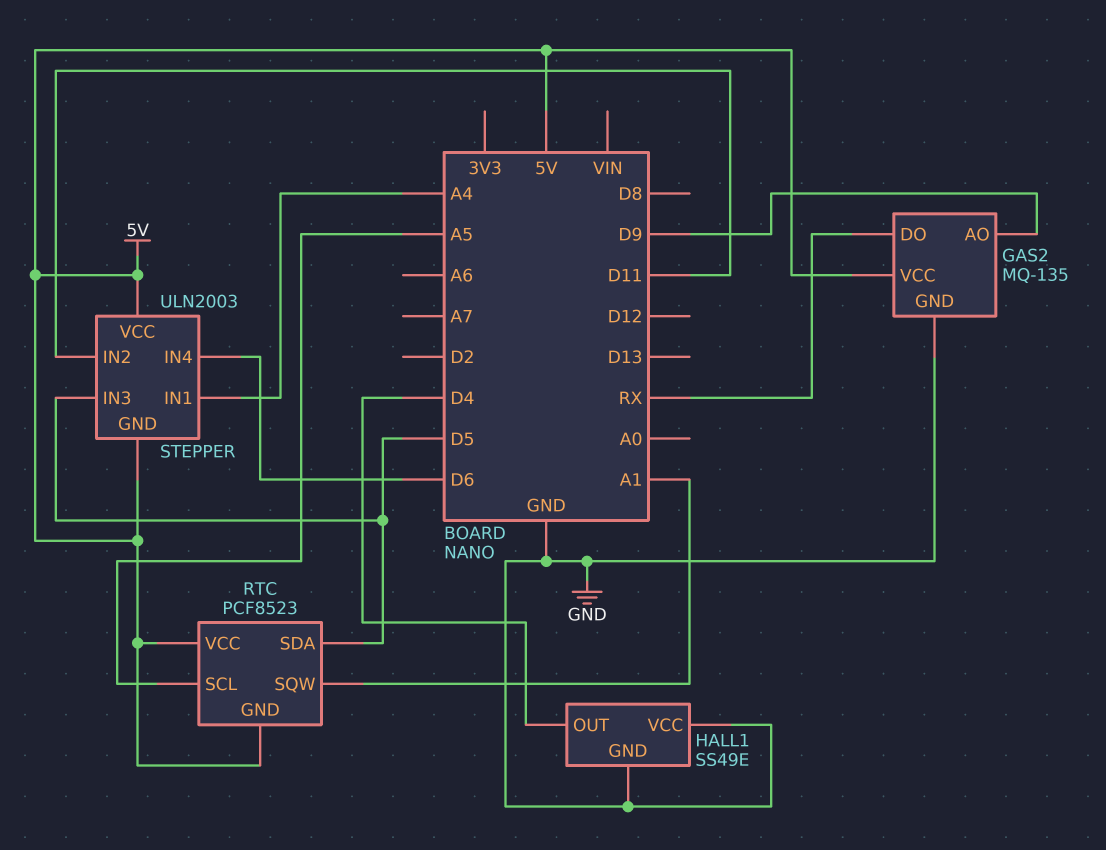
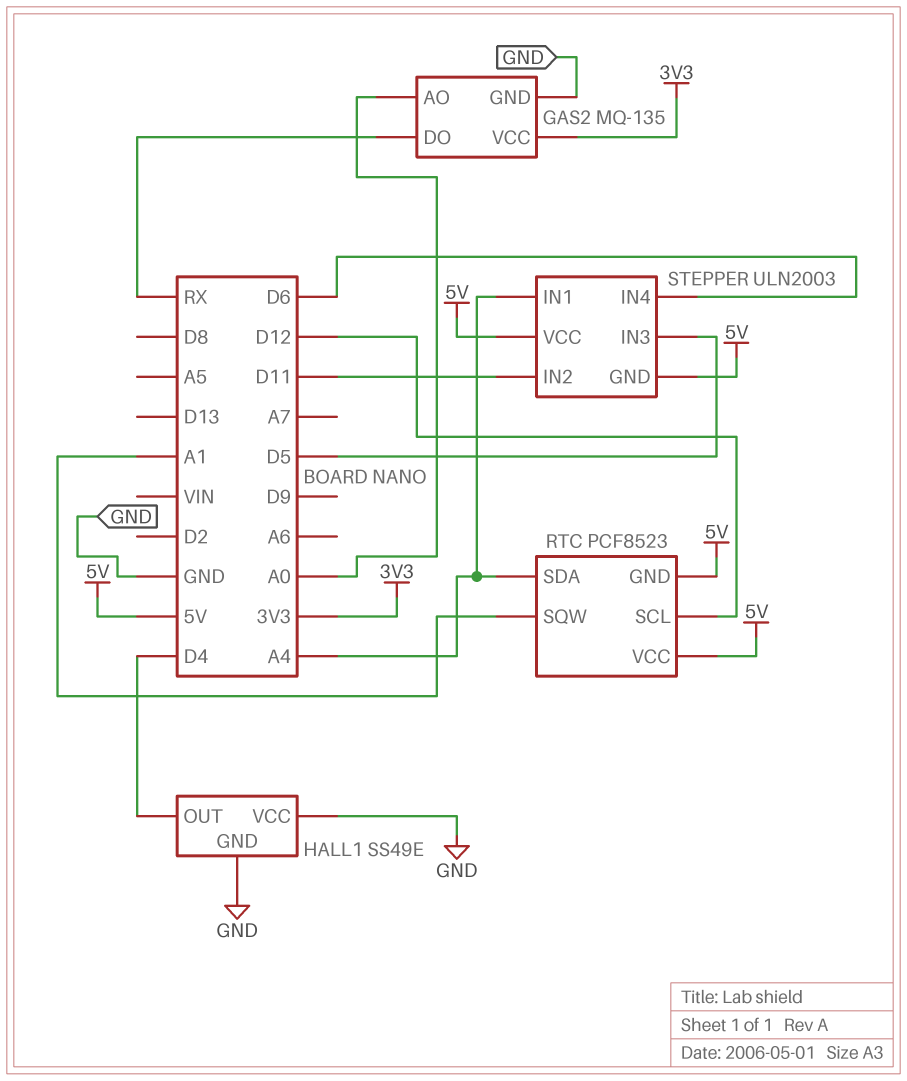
GAS2 pin AO: D9 -> A0
GAS2 pin VCC: 5V -> 3V3
RTC pin SCL: A5 -> D12
RTC pin SDA: D5 -> A4

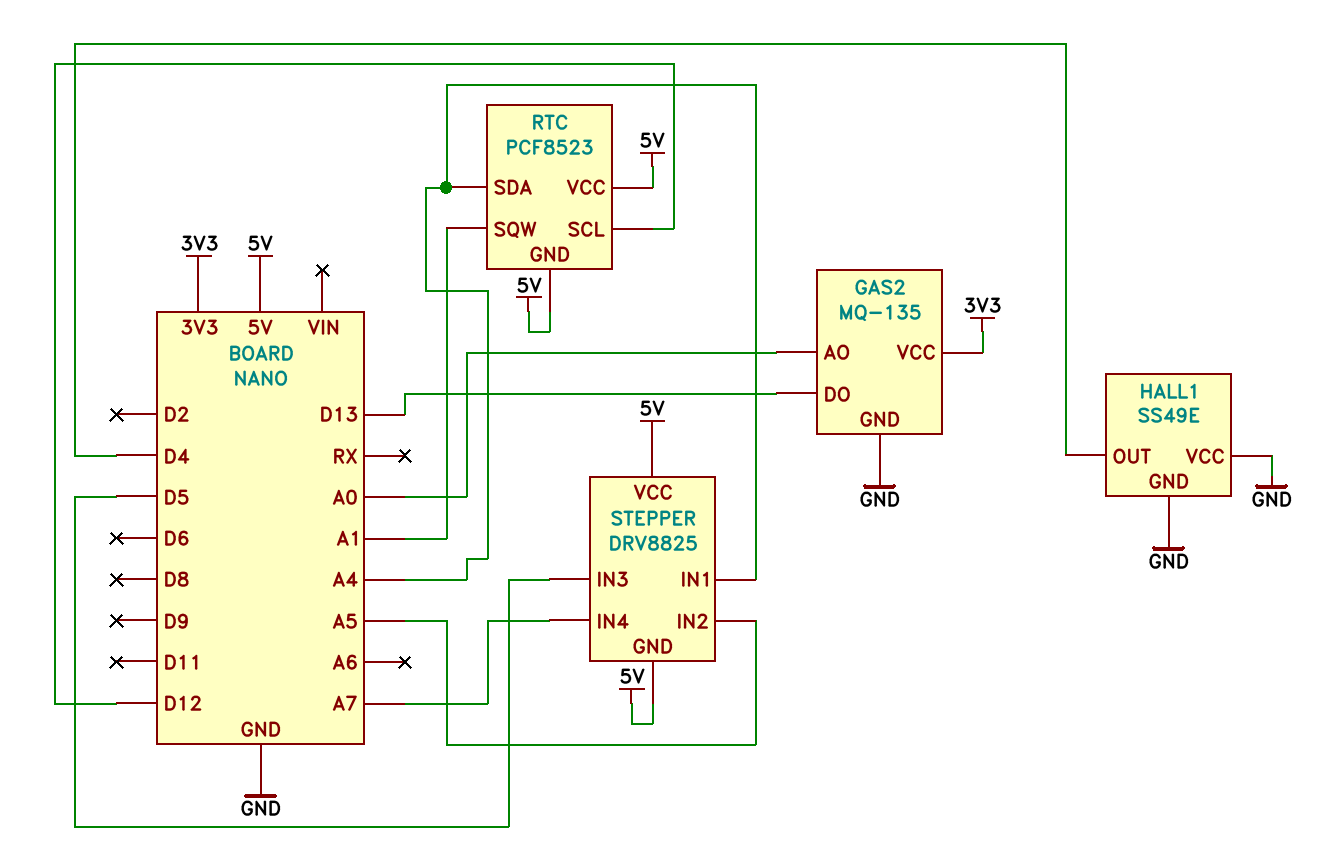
GAS2 pin DO: RX -> D13
STEPPER: ULN2003 -> DRV8825
STEPPER pin IN2: D11 -> A5
STEPPER pin IN4: D6 -> A7

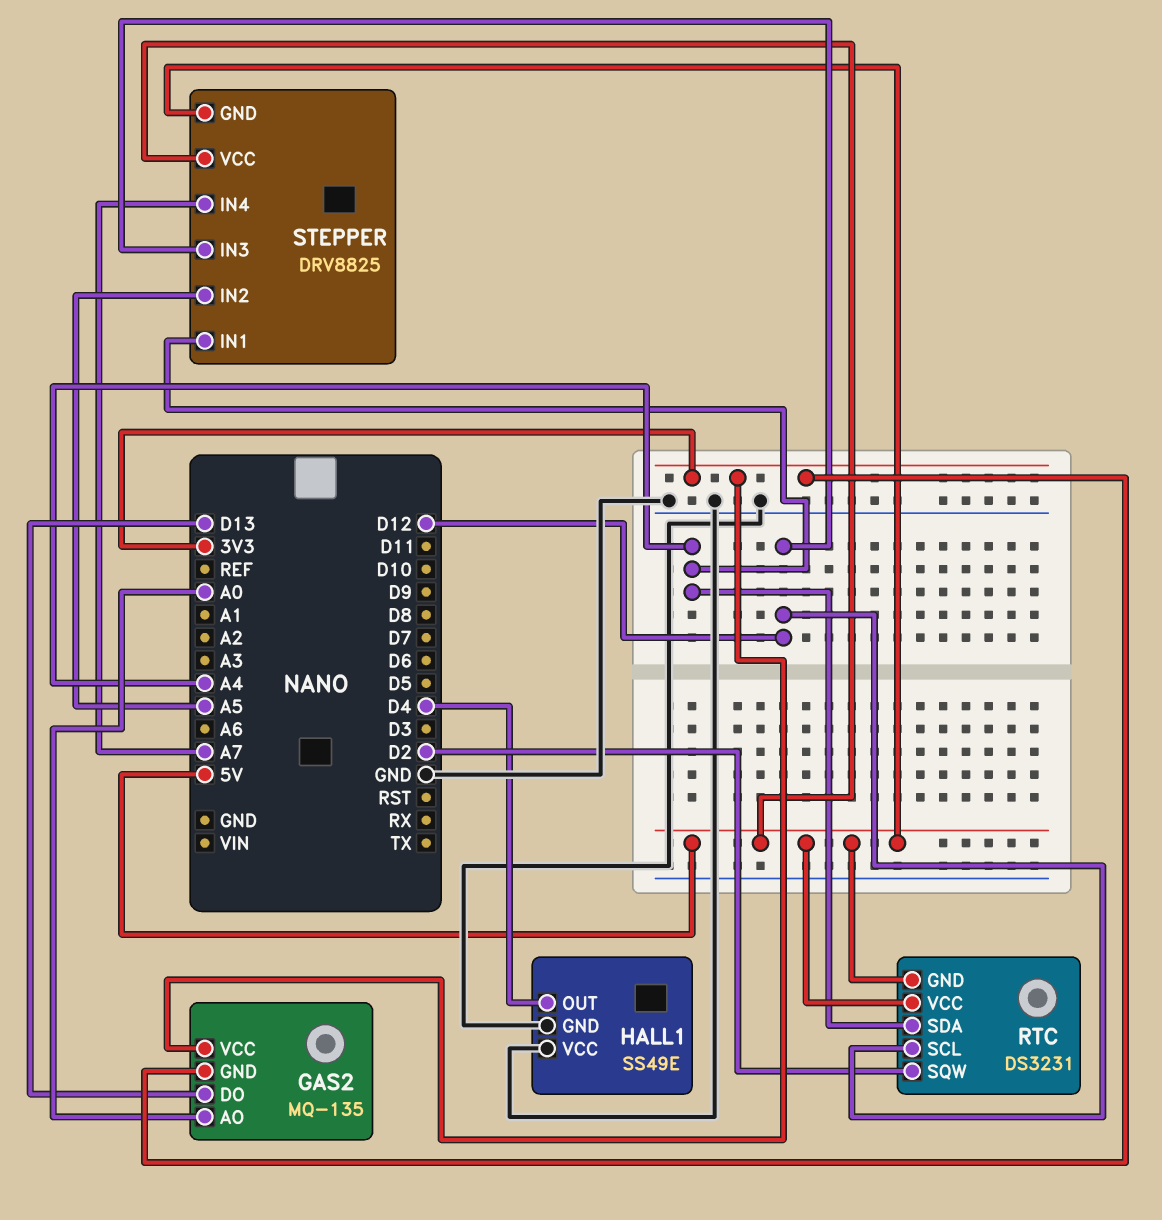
GAS2 pin GND: GND -> 3V3
RTC: PCF8523 -> DS3231
RTC pin SQW: A1 -> D2
STEPPER pin IN3: D5 -> D12

